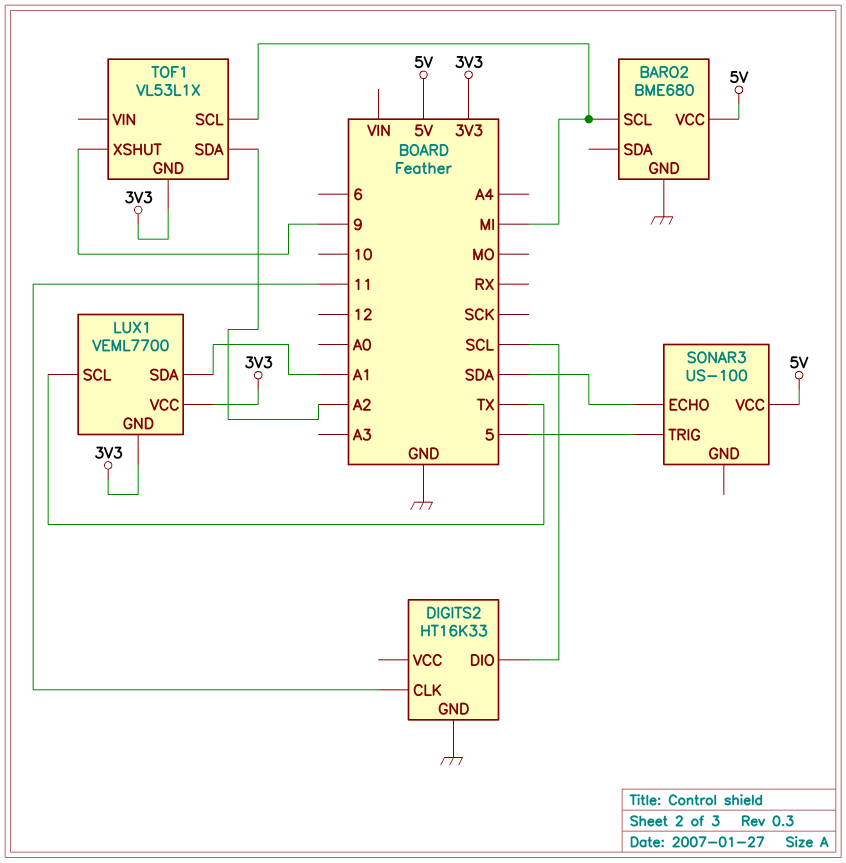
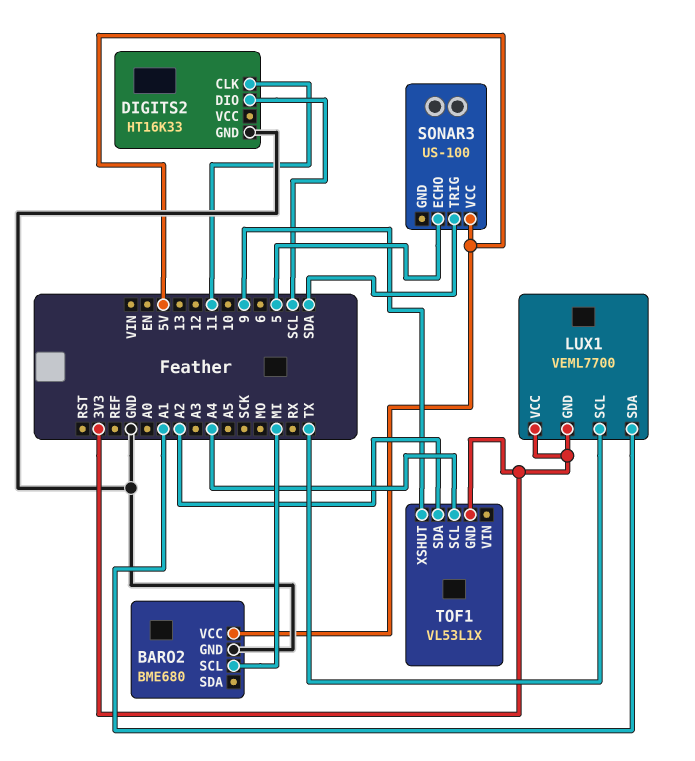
SONAR3 pin ECHO: SDA -> 5
SONAR3 pin TRIG: 5 -> SDA
TOF1 pin SCL: MI -> A4

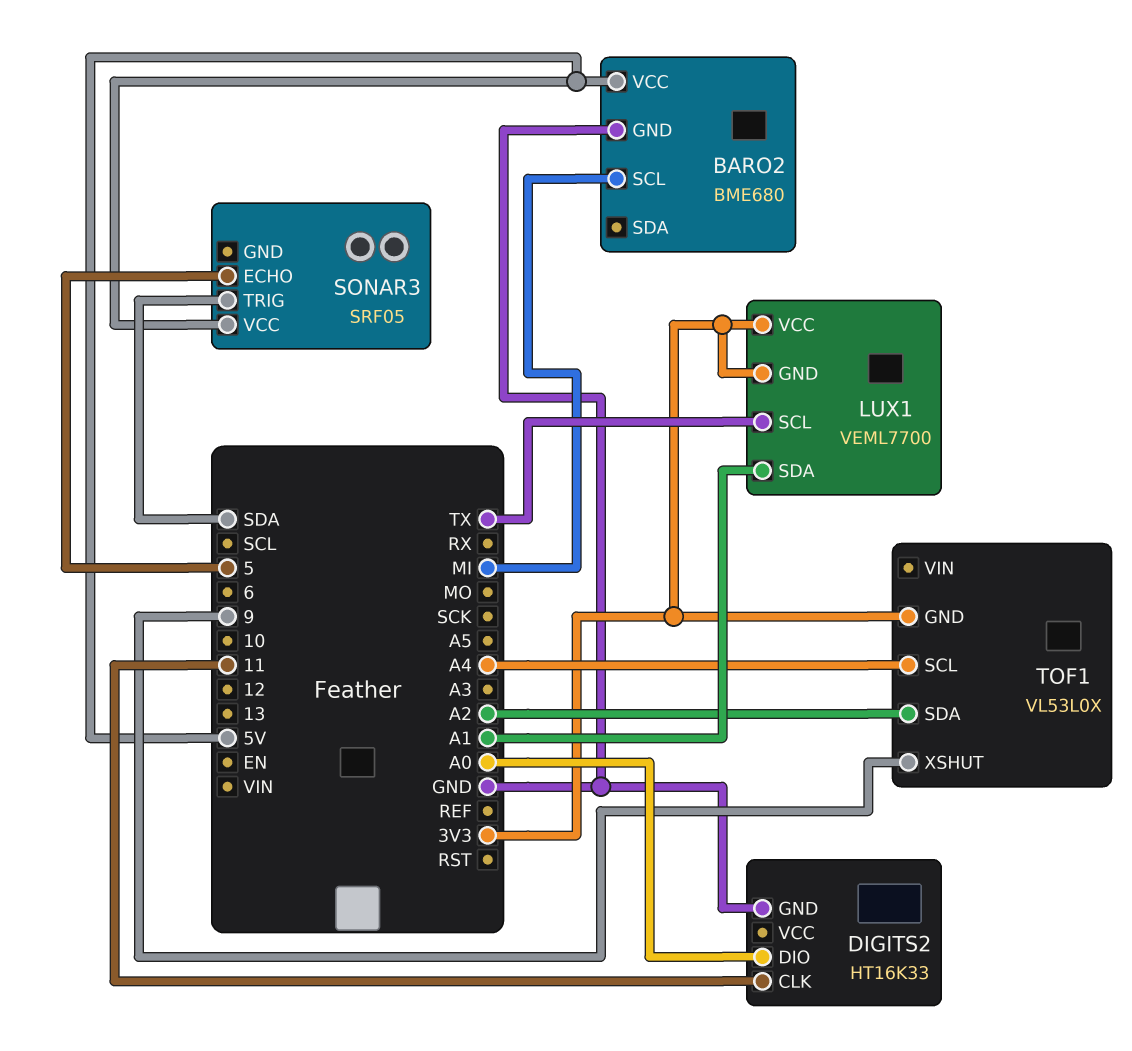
DIGITS2 pin DIO: SCL -> A0
SONAR3: US-100 -> SRF05
TOF1: VL53L1X -> VL53L0X

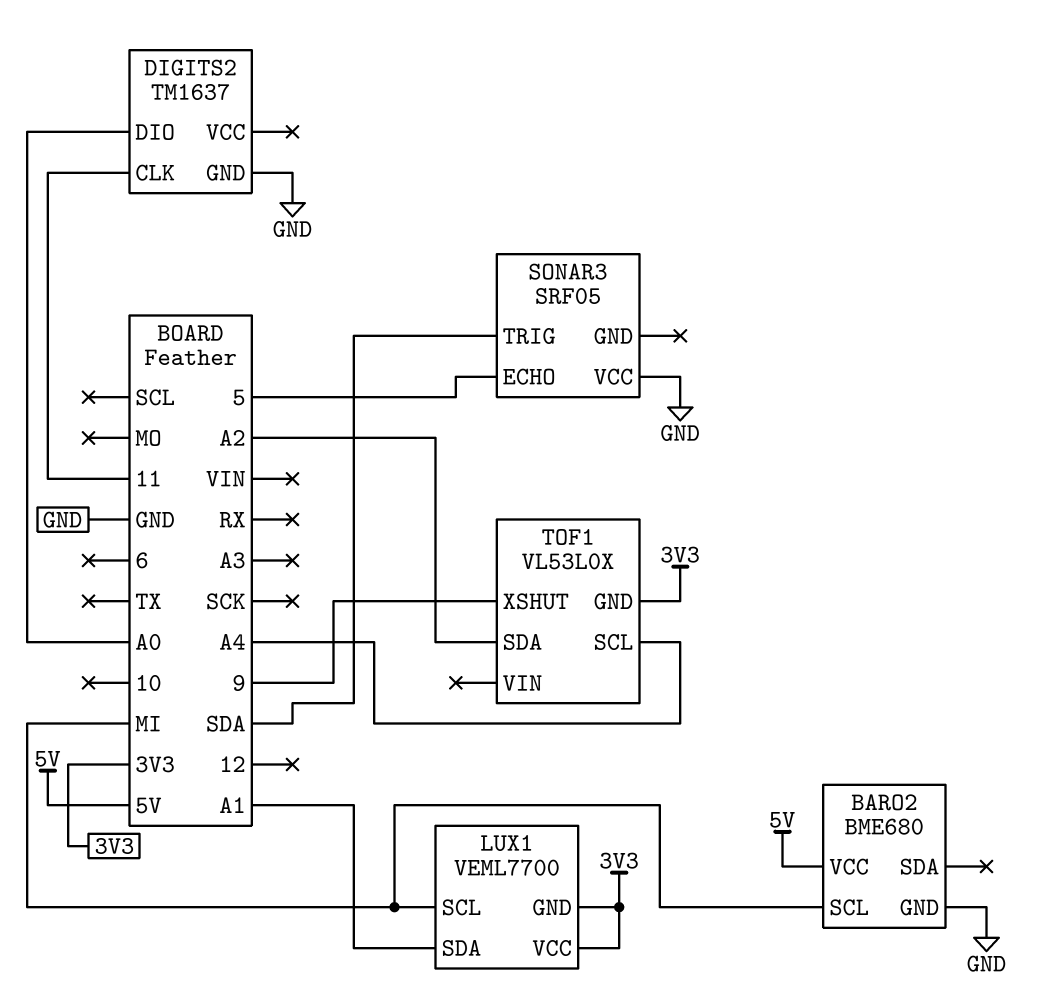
DIGITS2: HT16K33 -> TM1637
LUX1 pin SCL: TX -> MI
SONAR3 pin VCC: 5V -> GND

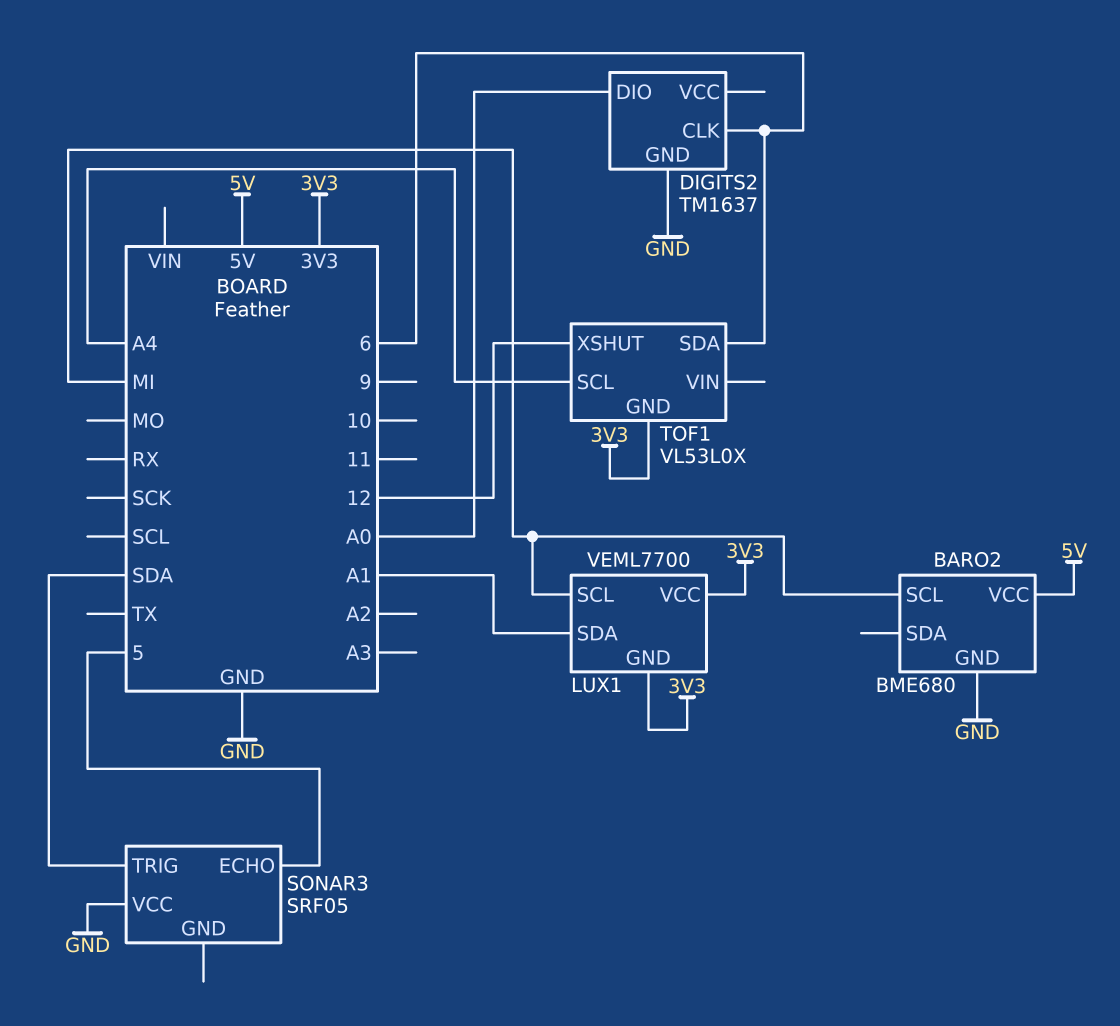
DIGITS2 pin CLK: 11 -> 6
TOF1 pin SDA: A2 -> 6
TOF1 pin XSHUT: 9 -> 12

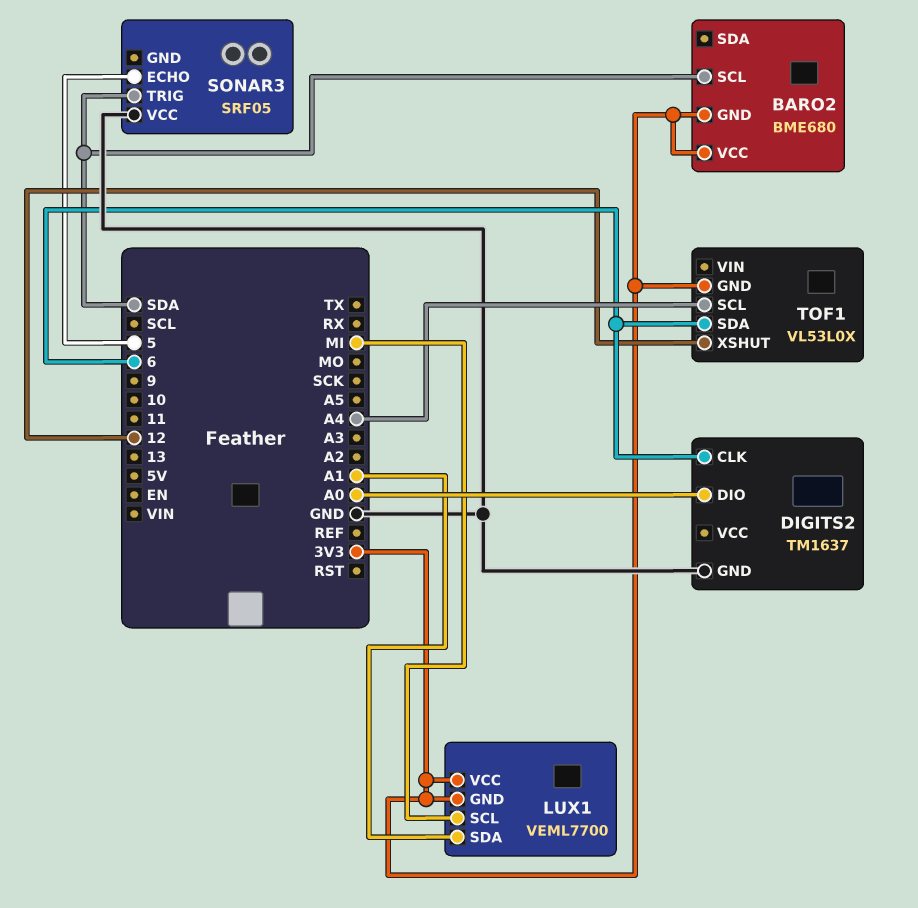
BARO2 pin GND: GND -> 3V3
BARO2 pin SCL: MI -> SDA
BARO2 pin VCC: 5V -> 3V3

